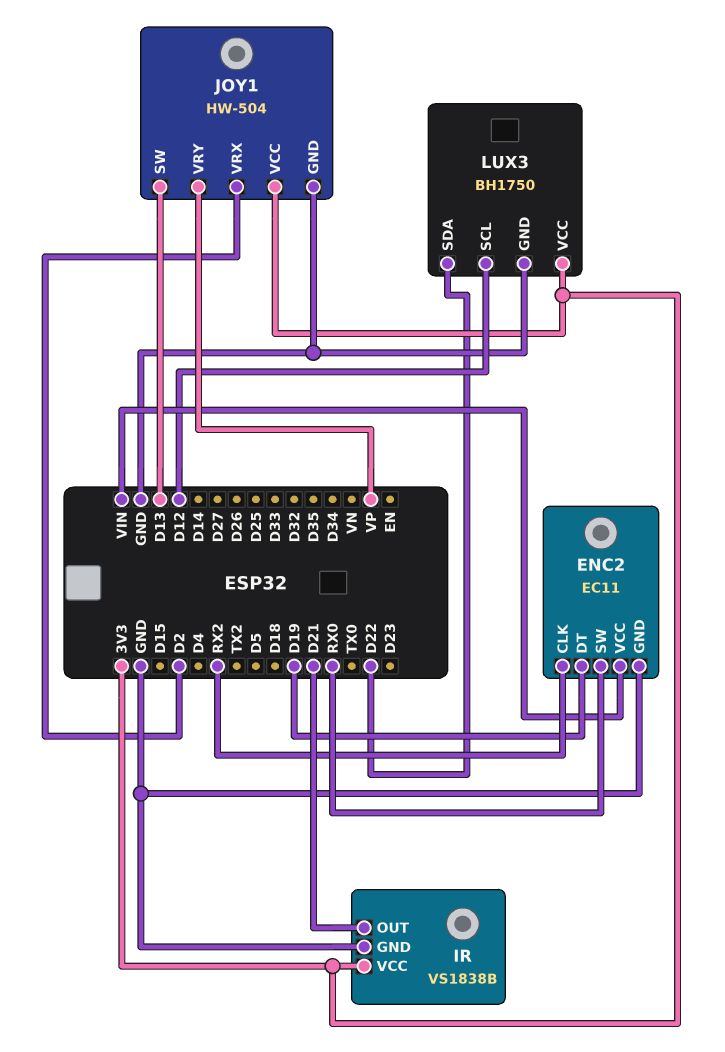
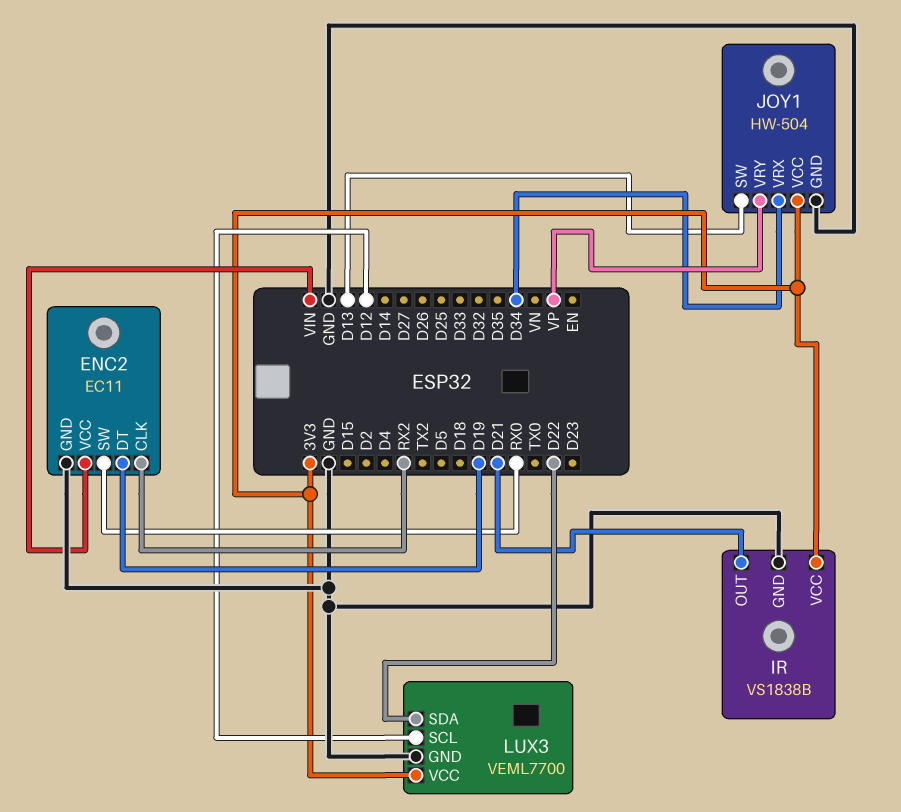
JOY1 pin VRX: D2 -> D34
LUX3: BH1750 -> VEML7700

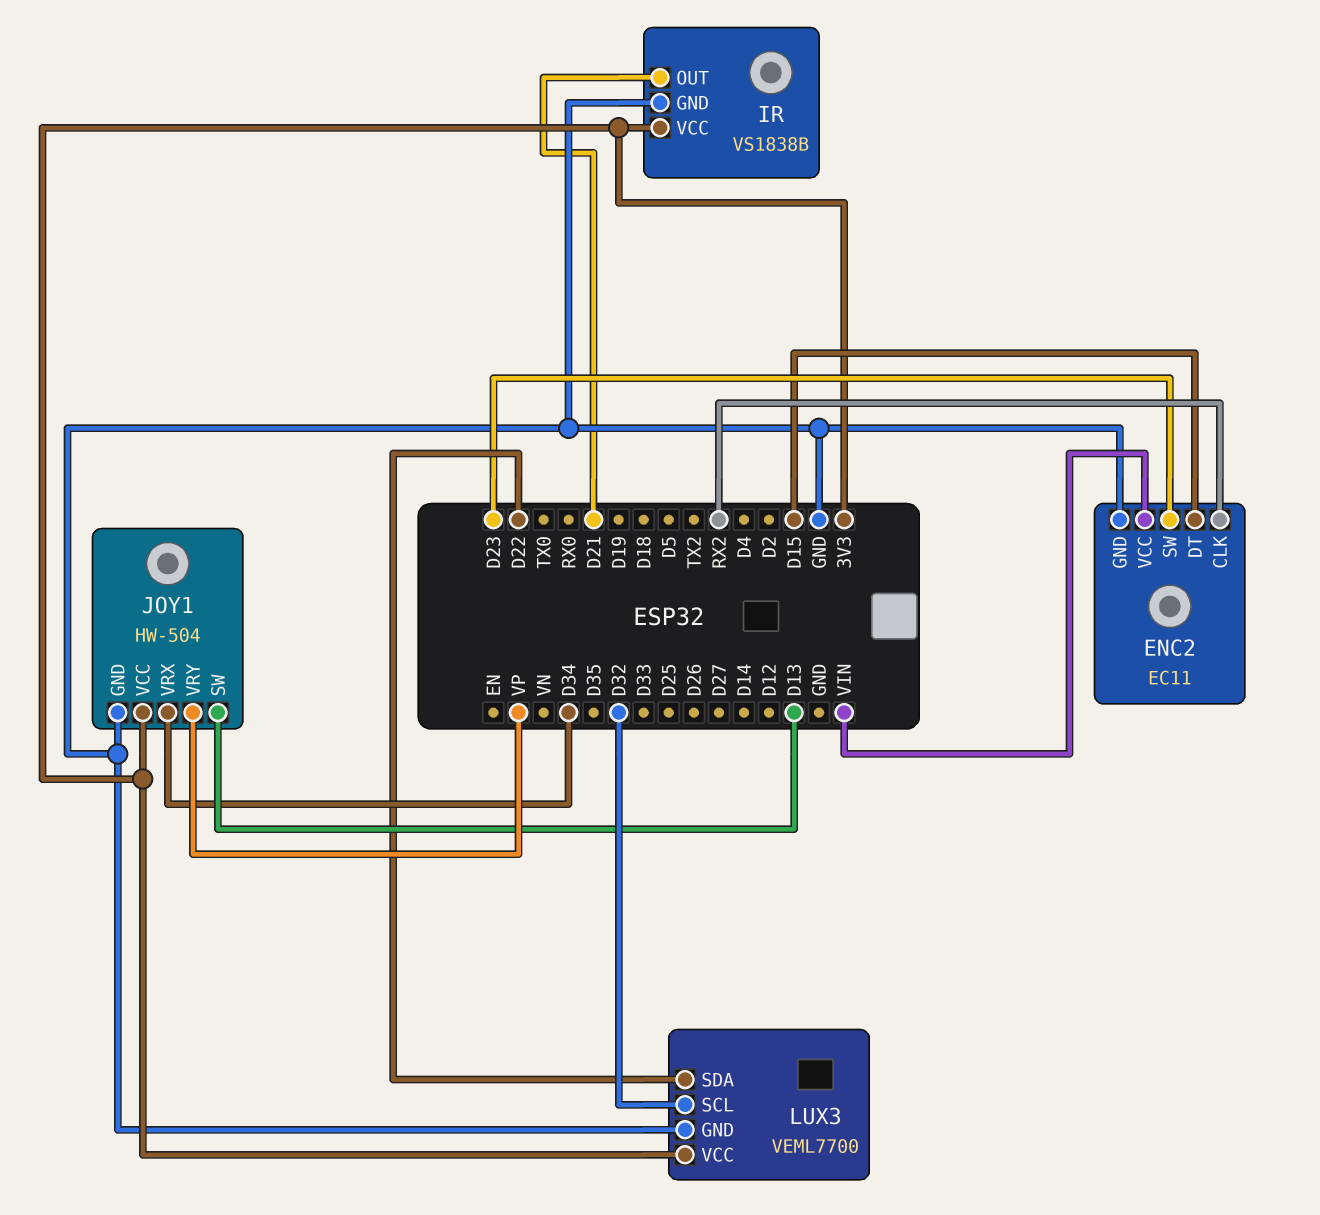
ENC2 pin DT: D19 -> D15
ENC2 pin SW: RX0 -> D23
LUX3 pin SCL: D12 -> D32

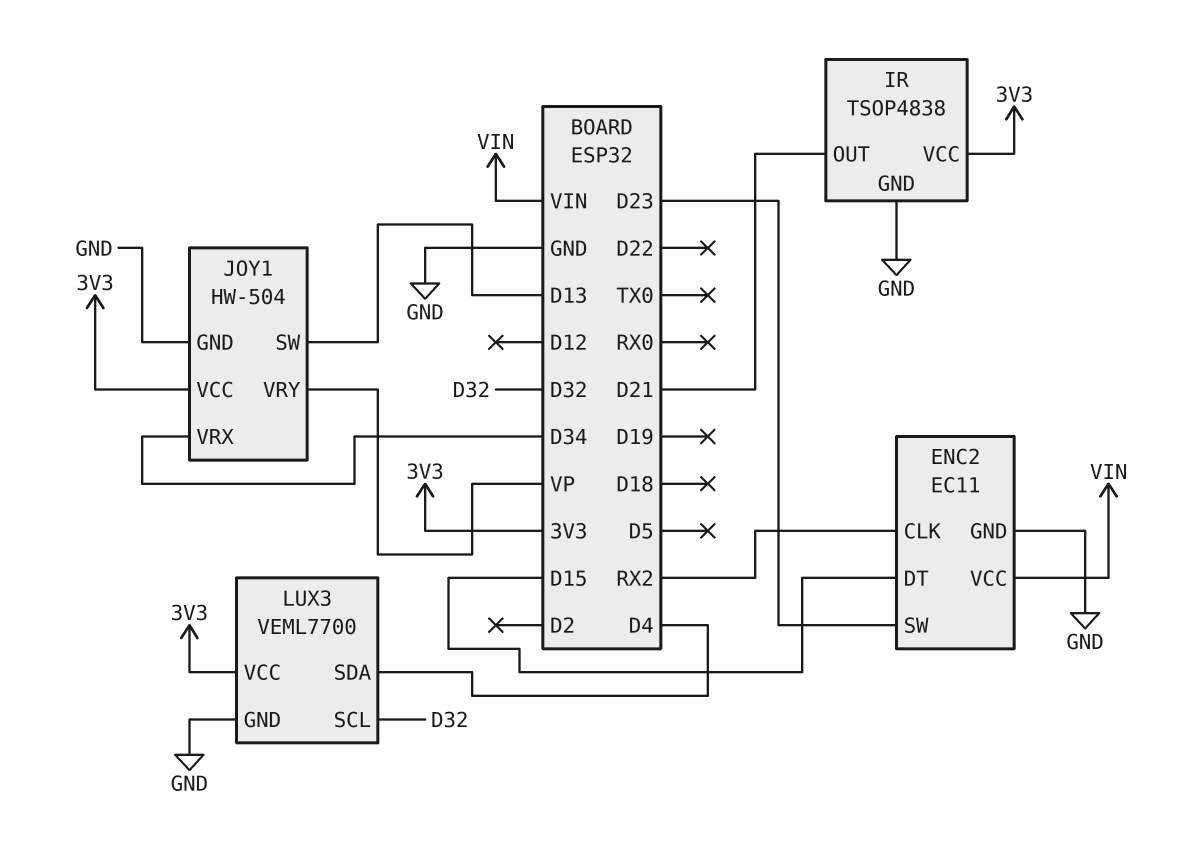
IR: VS1838B -> TSOP4838
LUX3 pin SDA: D22 -> D4

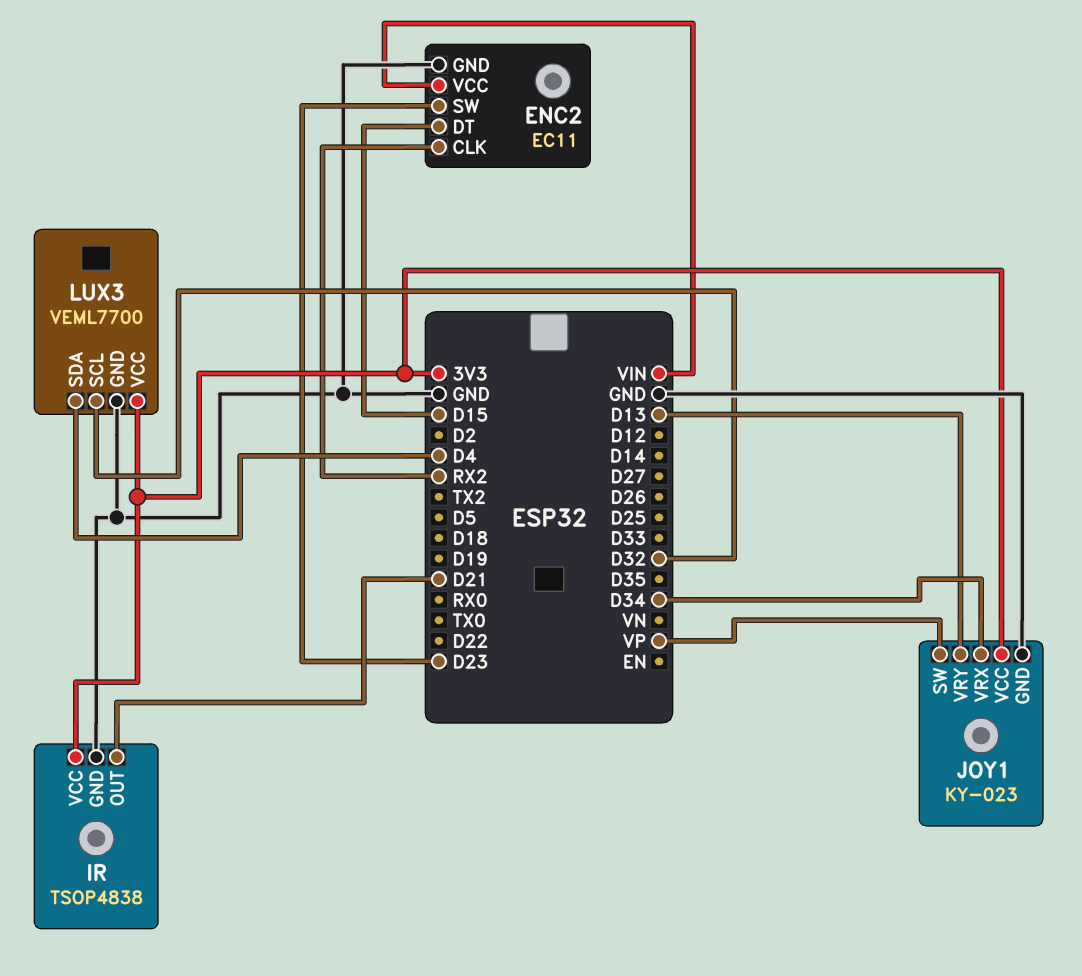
JOY1: HW-504 -> KY-023
JOY1 pin SW: D13 -> VP
JOY1 pin VRY: VP -> D13

